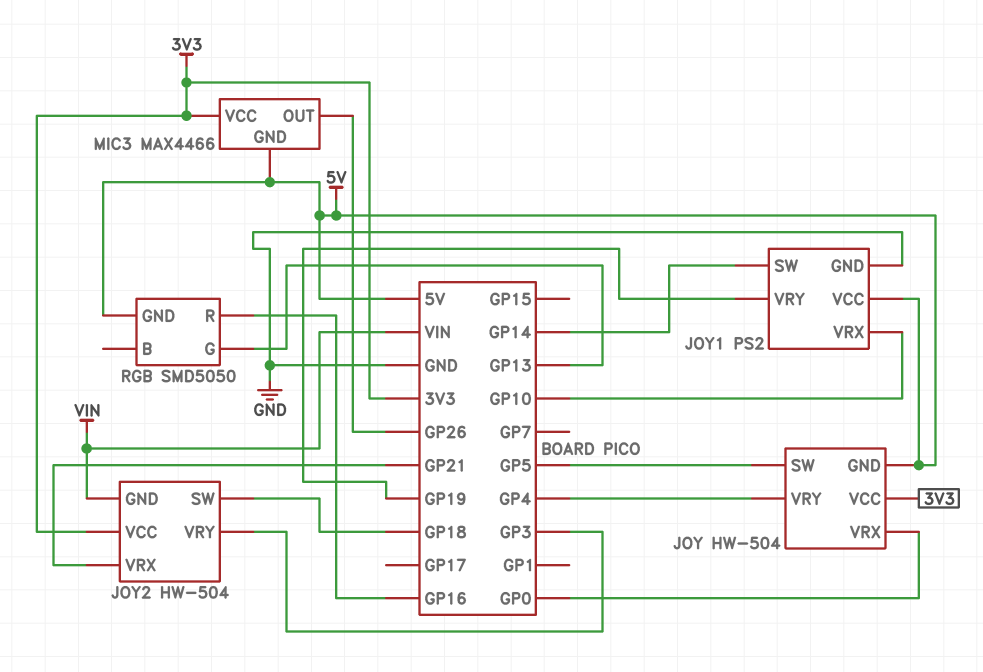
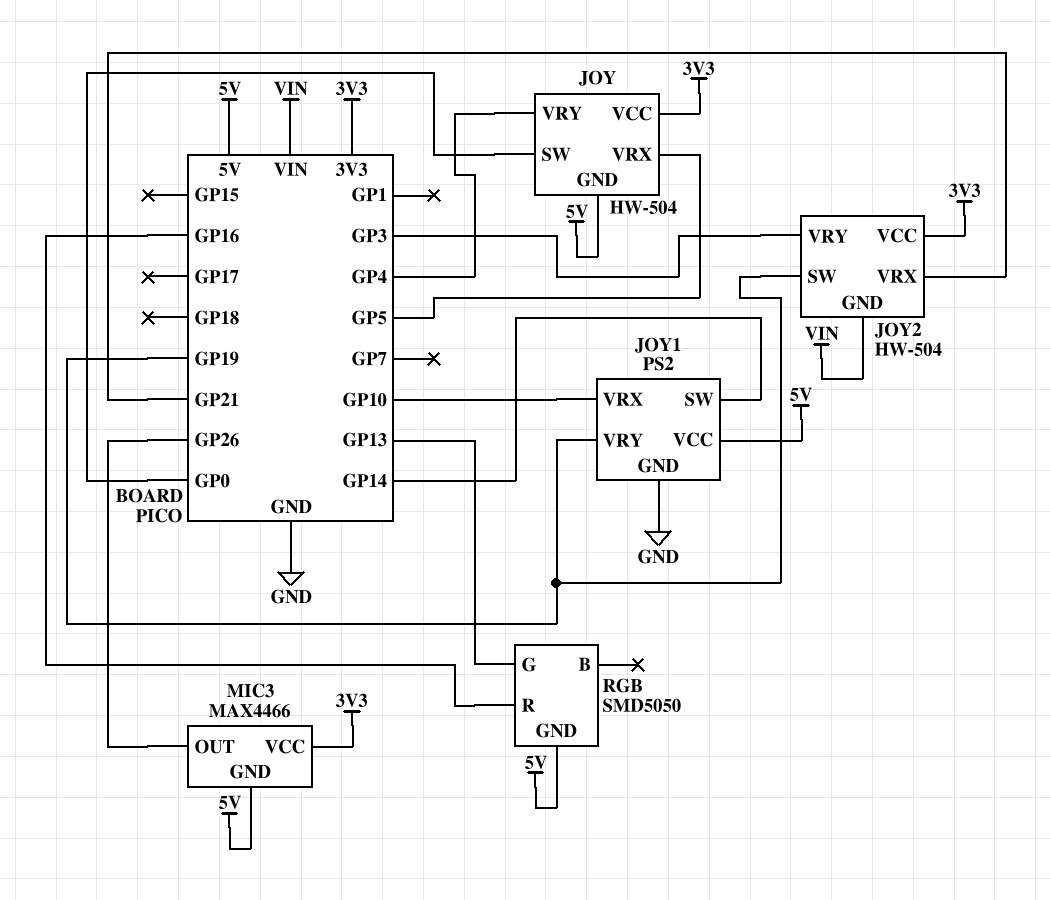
JOY pin SW: GP5 -> GP0
JOY pin VRX: GP0 -> GP5
JOY2 pin SW: GP18 -> GP19

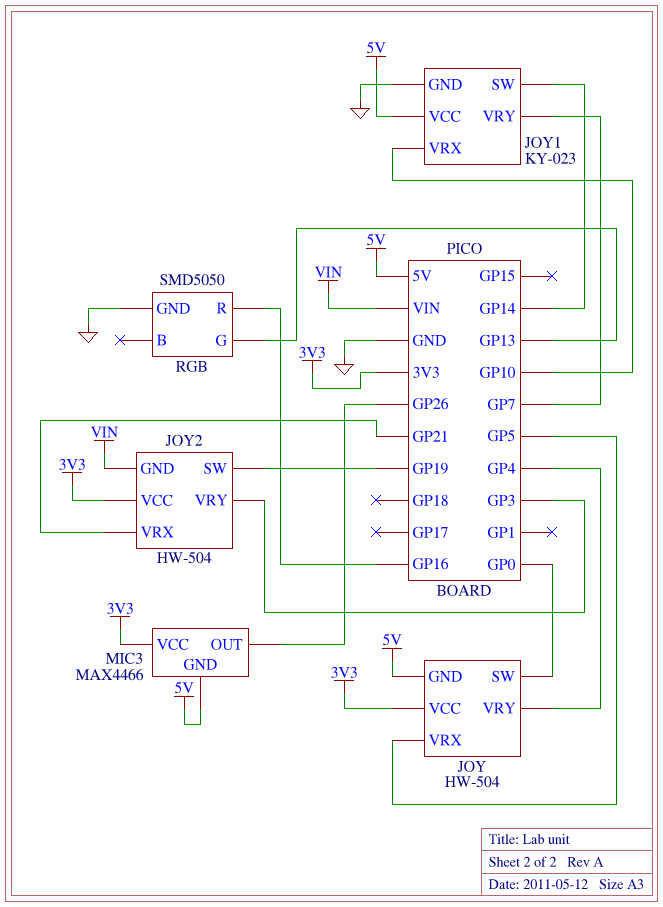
JOY1: PS2 -> KY-023
JOY1 pin VRY: GP19 -> GP7
RGB pin GND: 5V -> GND

